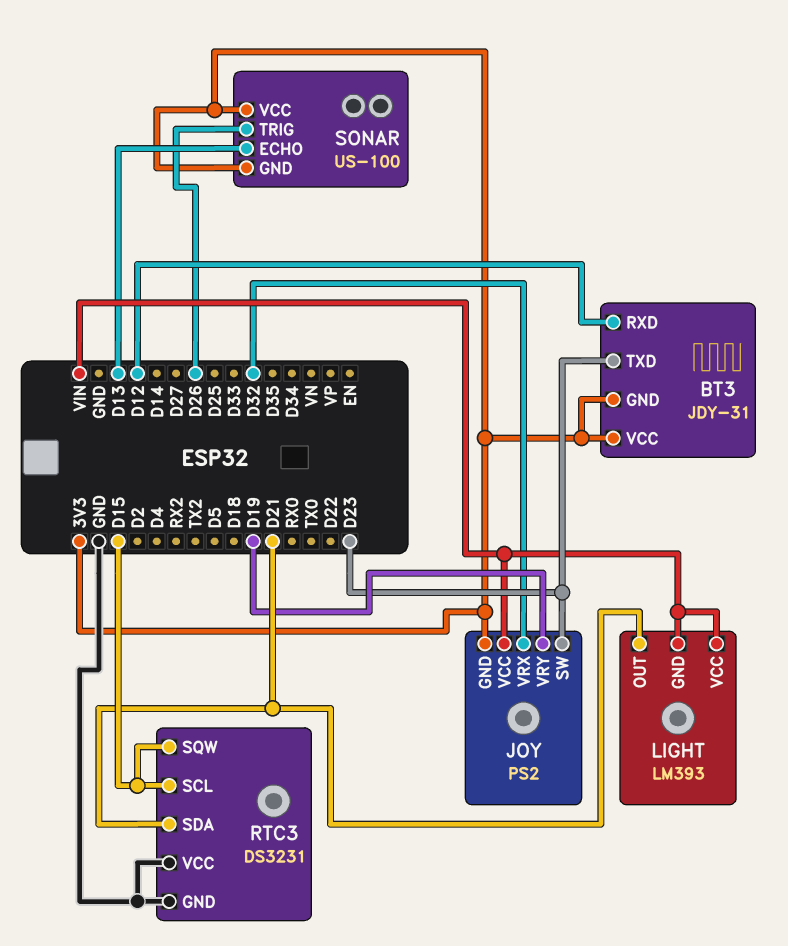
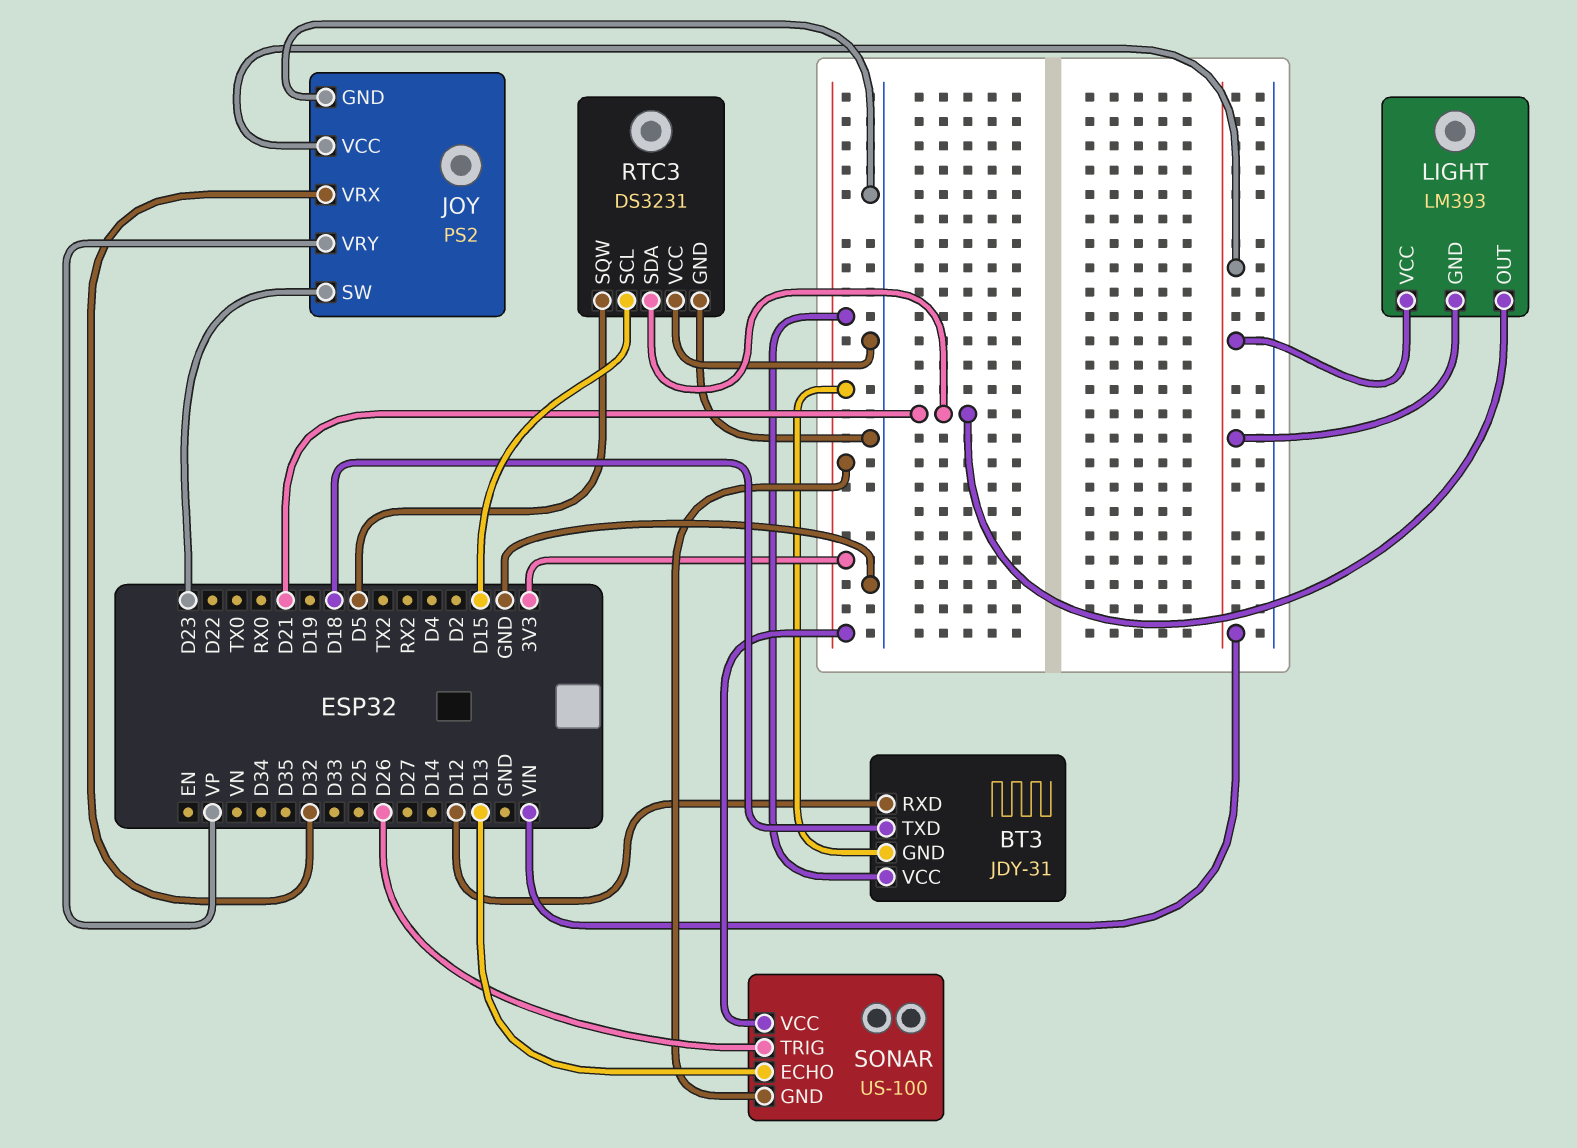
BT3 pin TXD: D23 -> D18
JOY pin GND: 3V3 -> GND
JOY pin VRY: D19 -> VP
RTC3 pin SQW: D15 -> D5

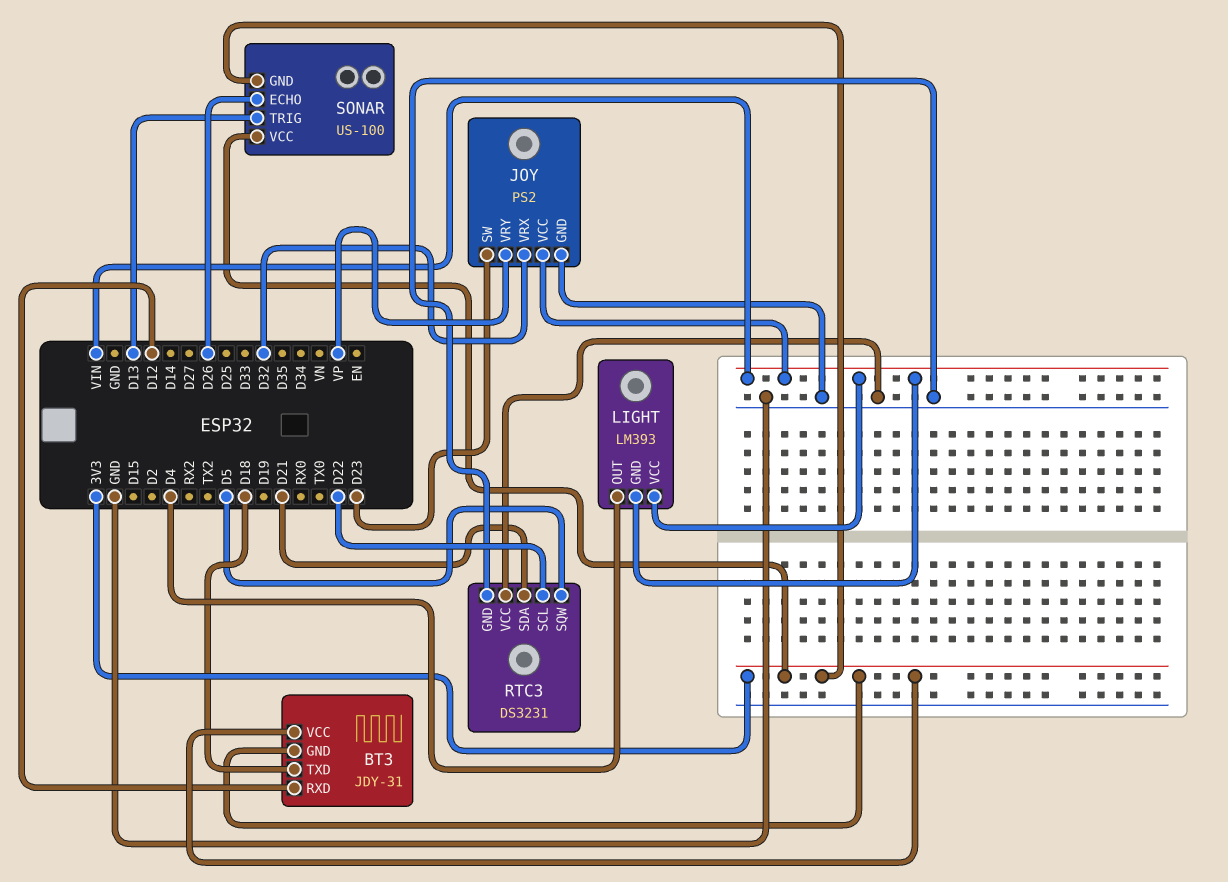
LIGHT pin OUT: D21 -> D4
RTC3 pin SCL: D15 -> D22
SONAR pin ECHO: D13 -> D26
SONAR pin TRIG: D26 -> D13

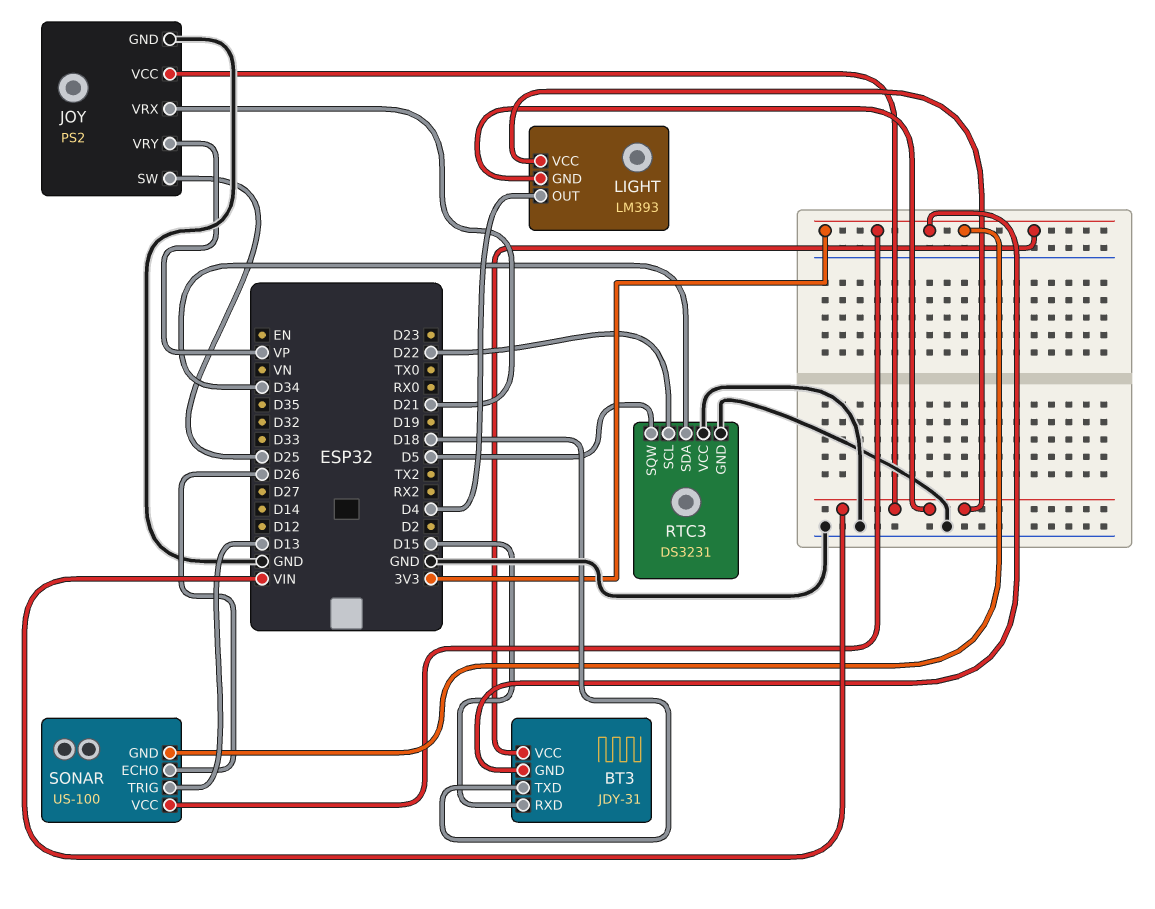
BT3 pin RXD: D12 -> D15
JOY pin SW: D23 -> D25
JOY pin VRX: D32 -> D21
RTC3 pin SDA: D21 -> D34

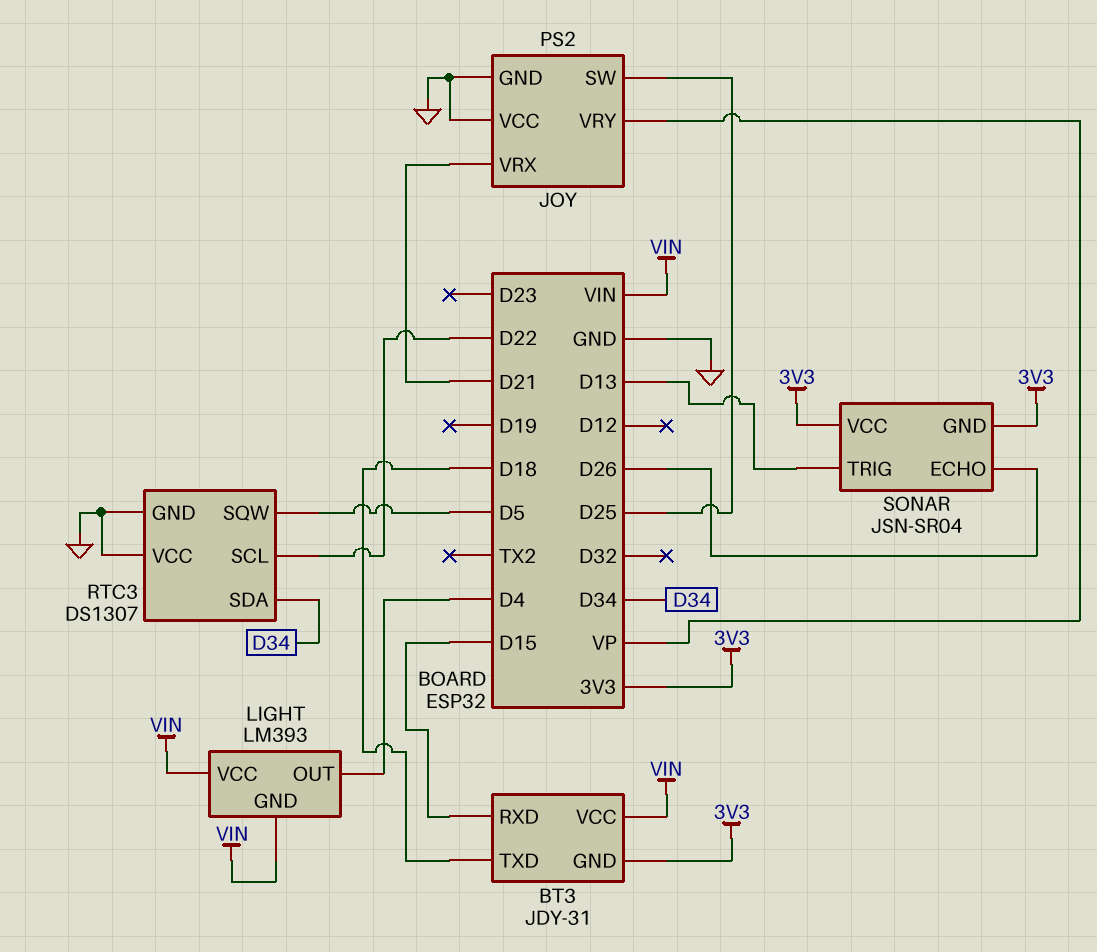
BT3 pin VCC: 3V3 -> VIN
JOY pin VCC: VIN -> GND
RTC3: DS3231 -> DS1307
SONAR: US-100 -> JSN-SR04

